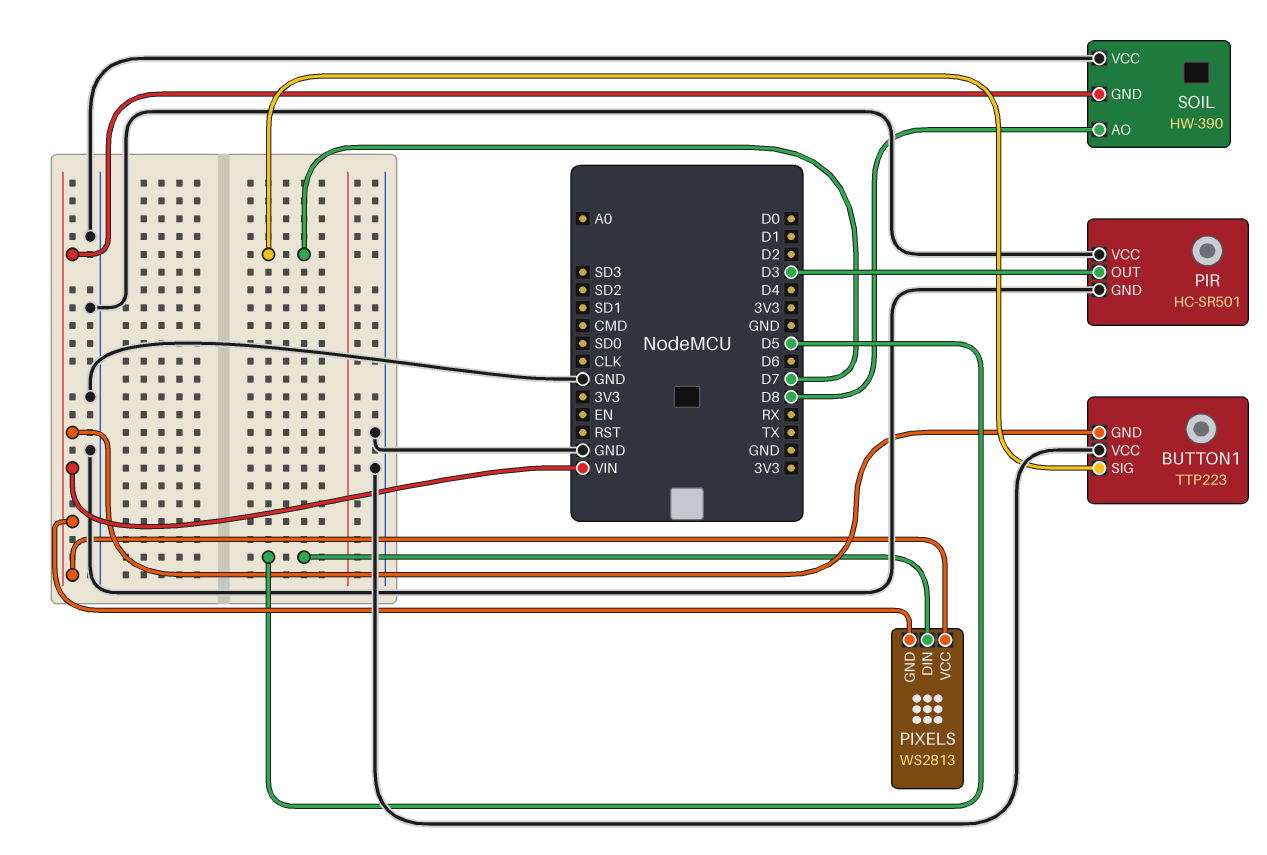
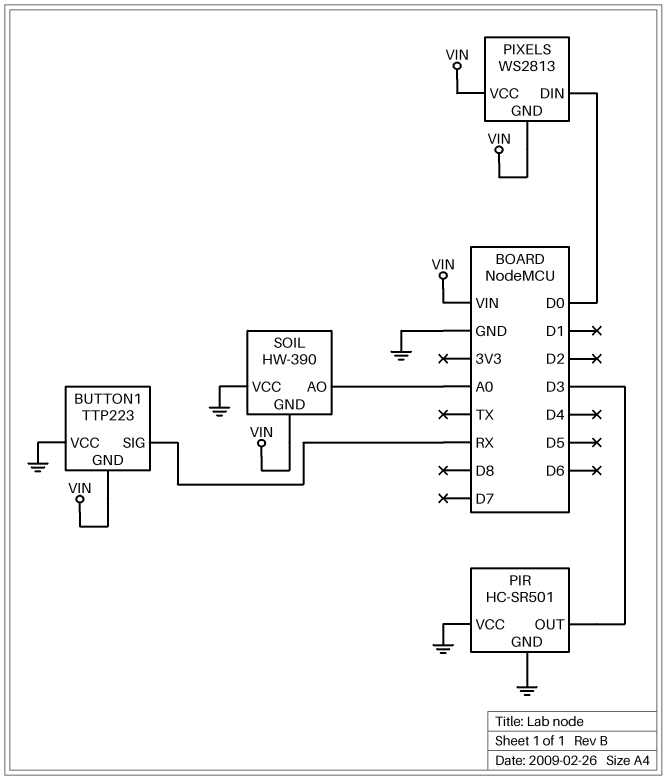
BUTTON1 pin SIG: D7 -> RX
PIXELS pin DIN: D5 -> D0
SOIL pin AO: D8 -> A0

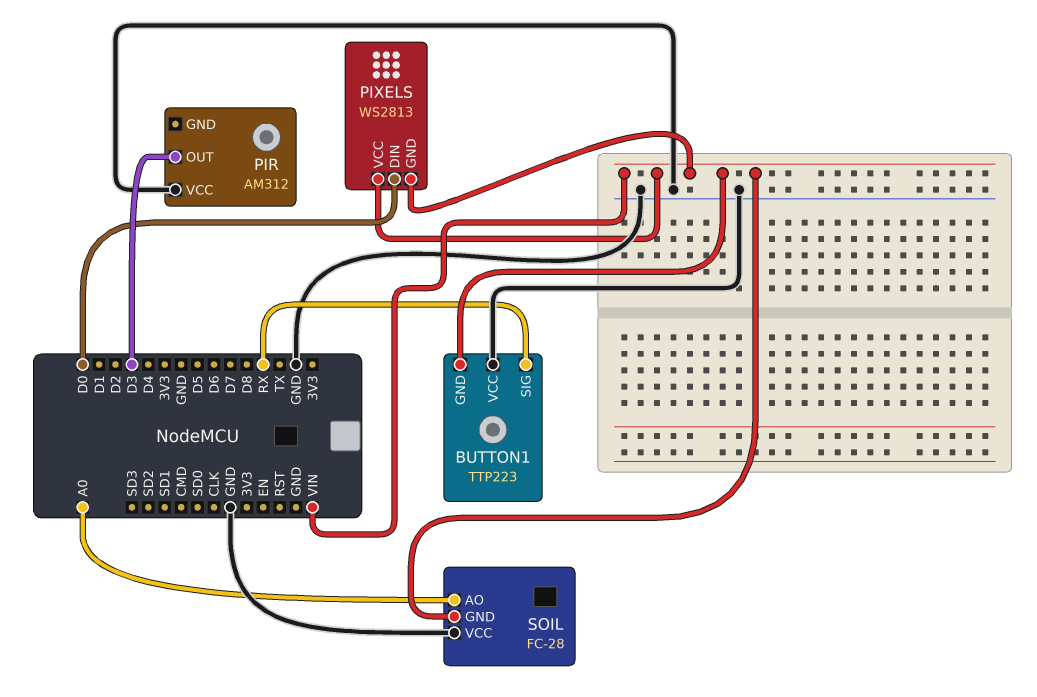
PIR: HC-SR501 -> AM312
PIR pin GND: GND -> none
SOIL: HW-390 -> FC-28

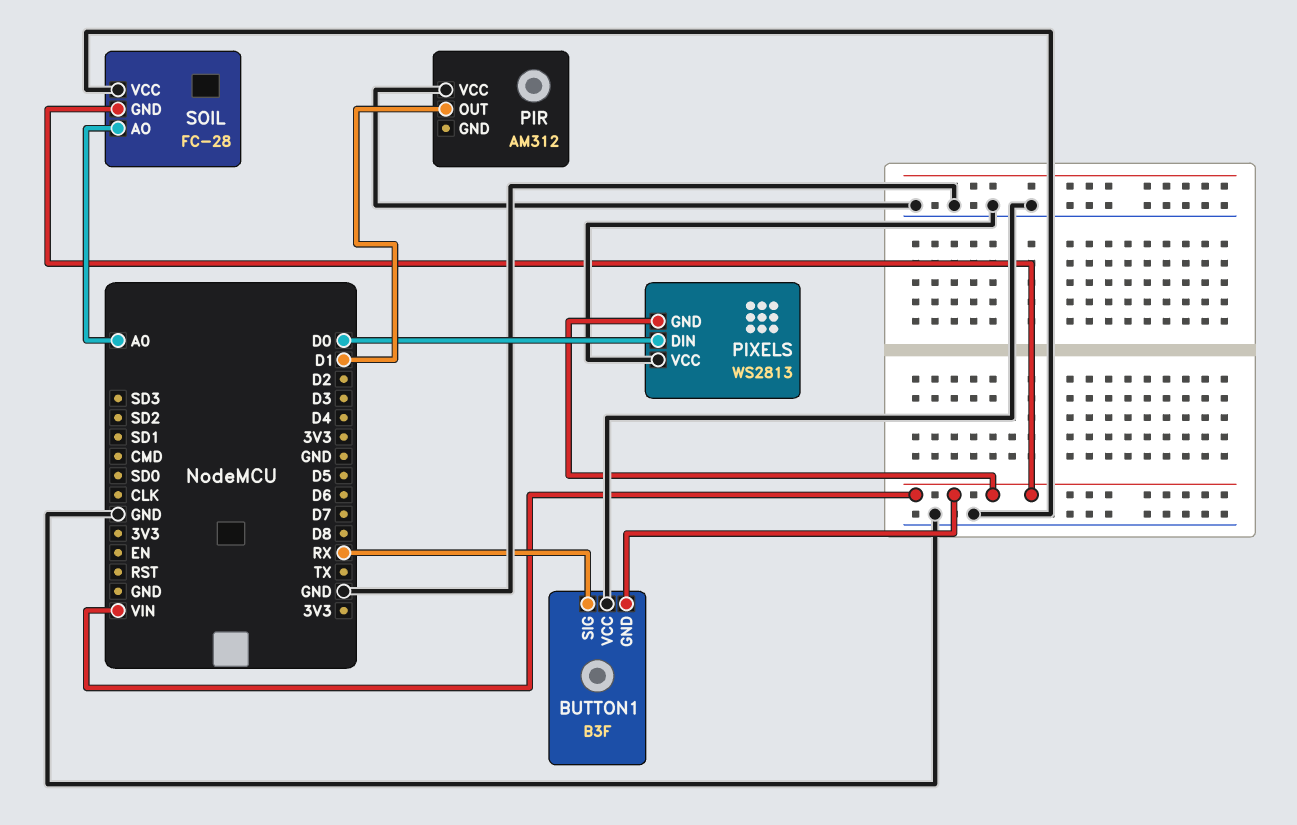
BUTTON1: TTP223 -> B3F
PIR pin OUT: D3 -> D1
PIXELS pin VCC: VIN -> GND

